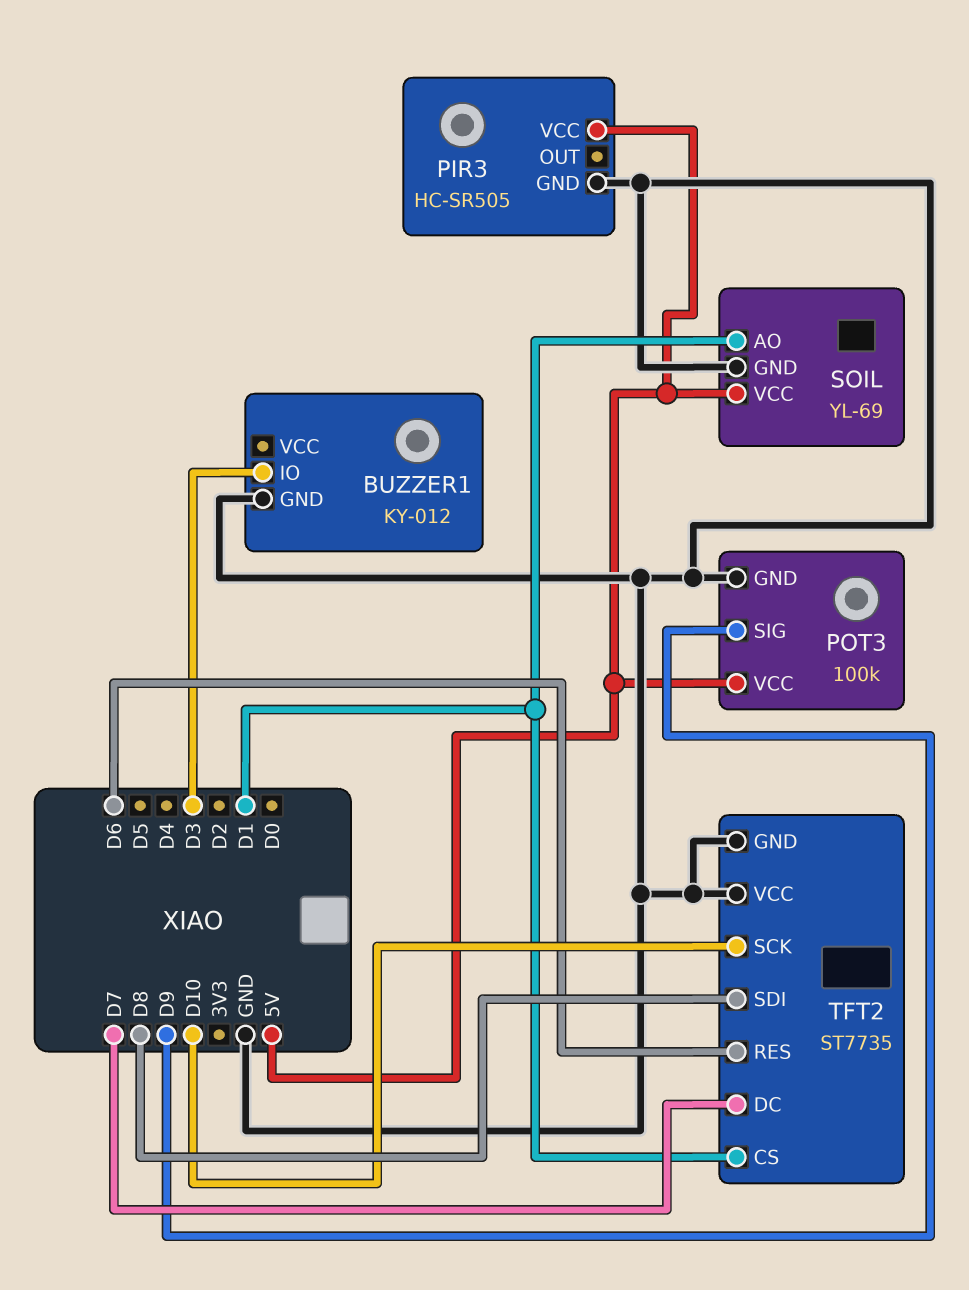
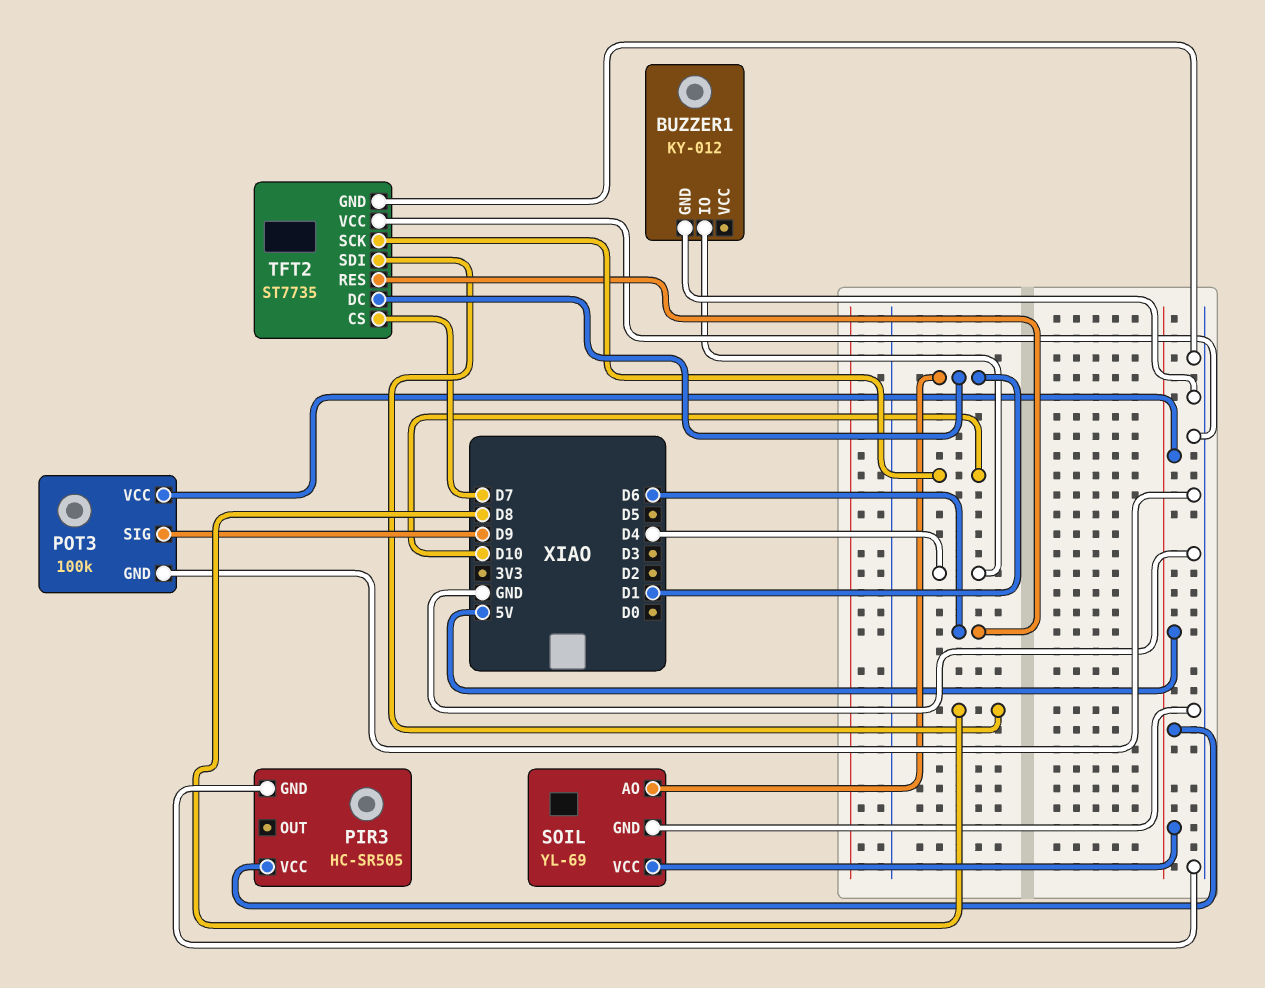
BUZZER1 pin IO: D3 -> D4
TFT2 pin CS: D1 -> D7
TFT2 pin DC: D7 -> D1

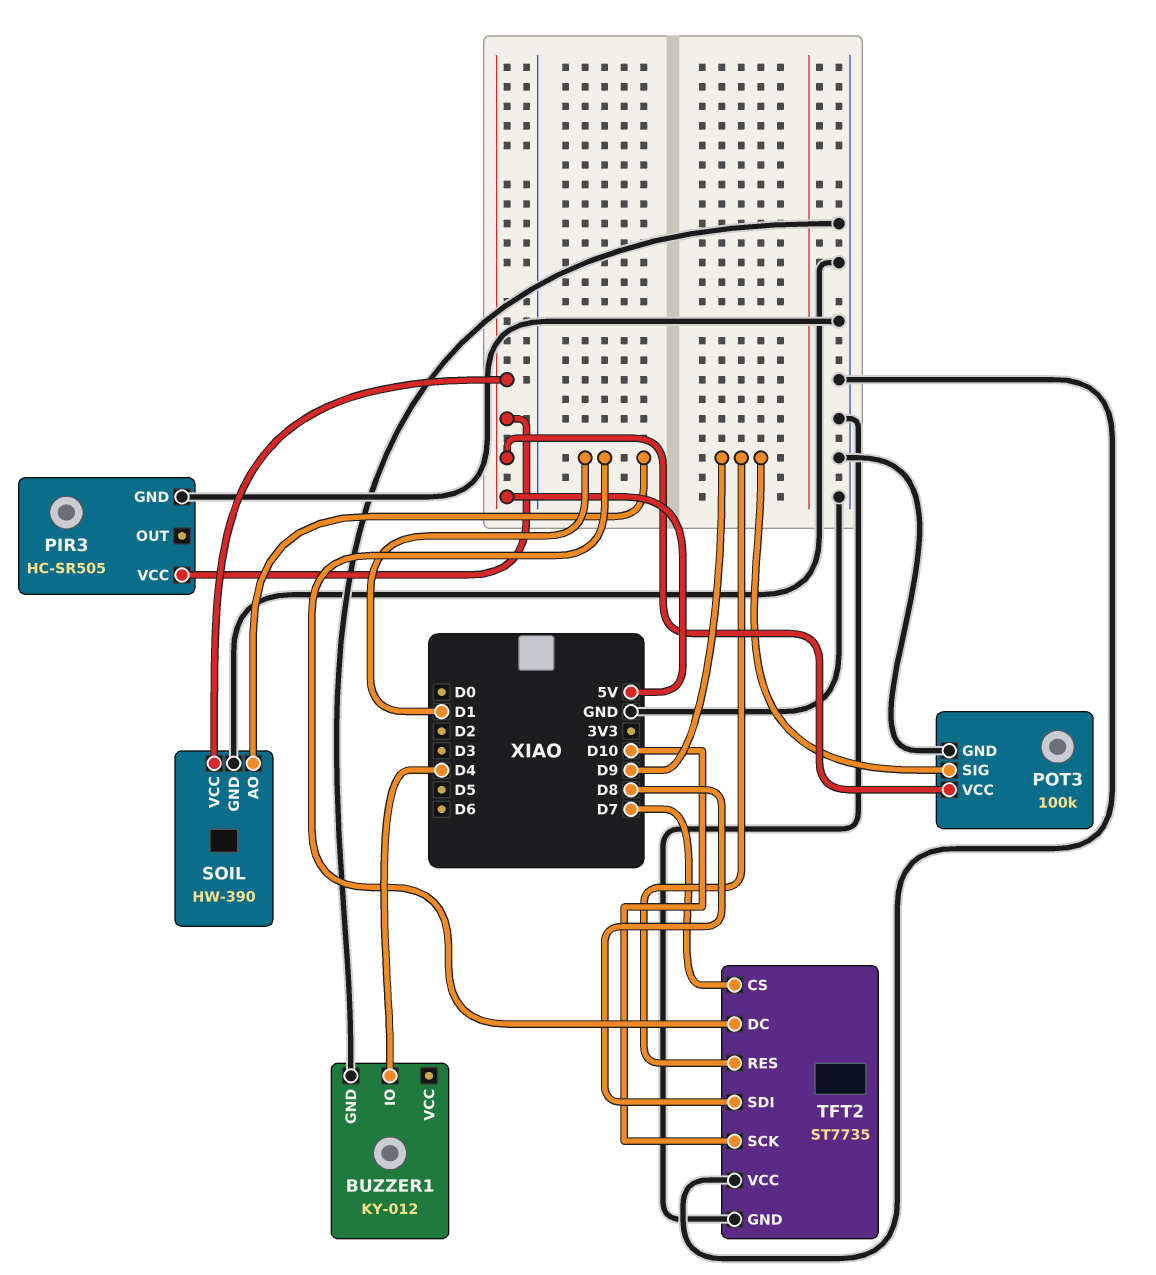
SOIL: YL-69 -> HW-390
TFT2 pin RES: D6 -> D9

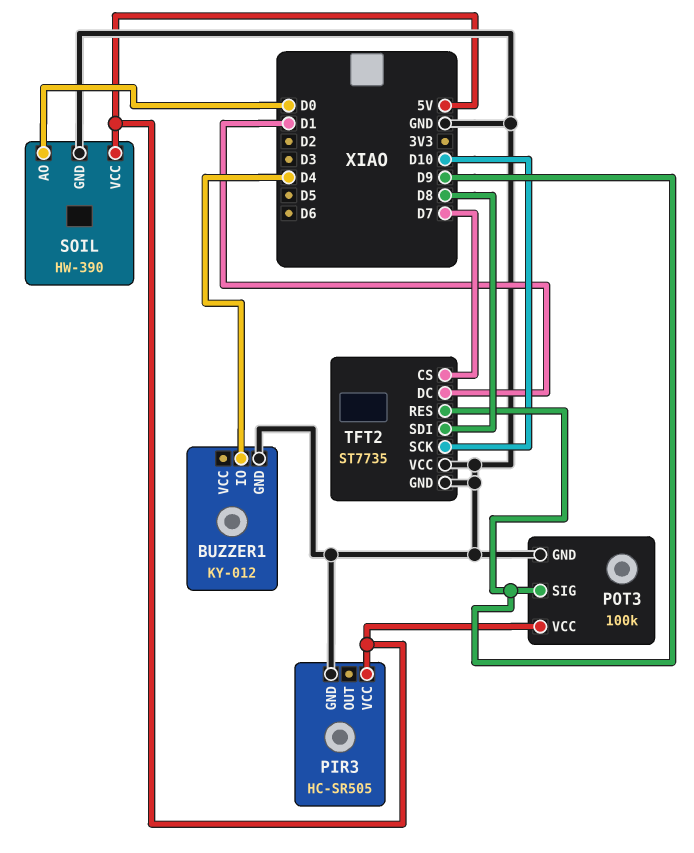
SOIL pin AO: D1 -> D0

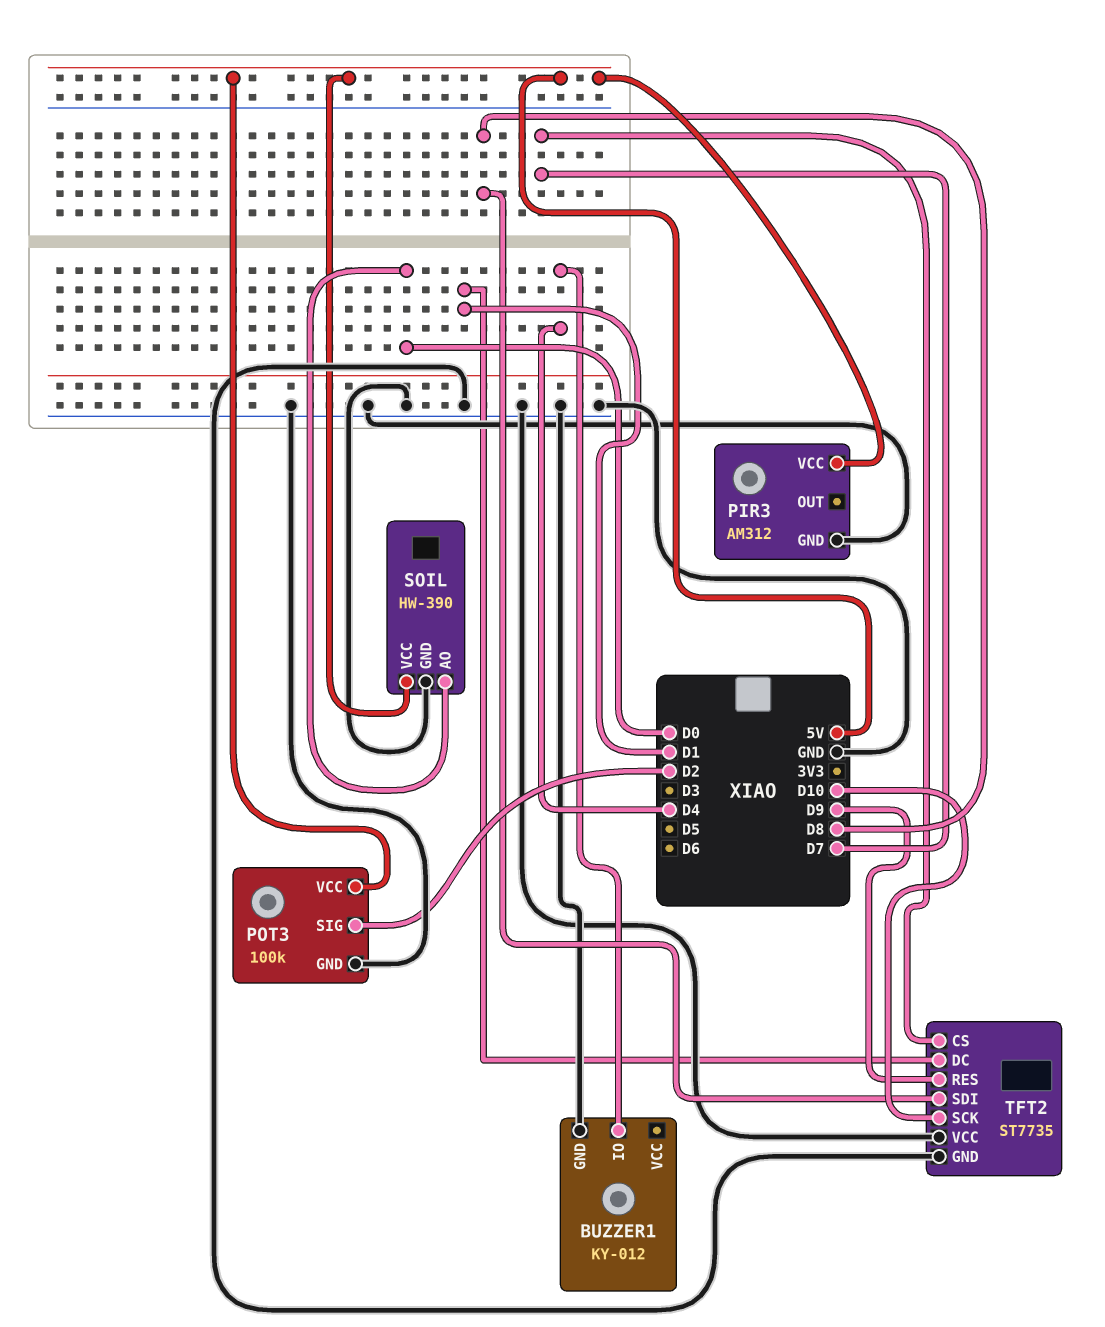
PIR3: HC-SR505 -> AM312
POT3 pin SIG: D9 -> D2

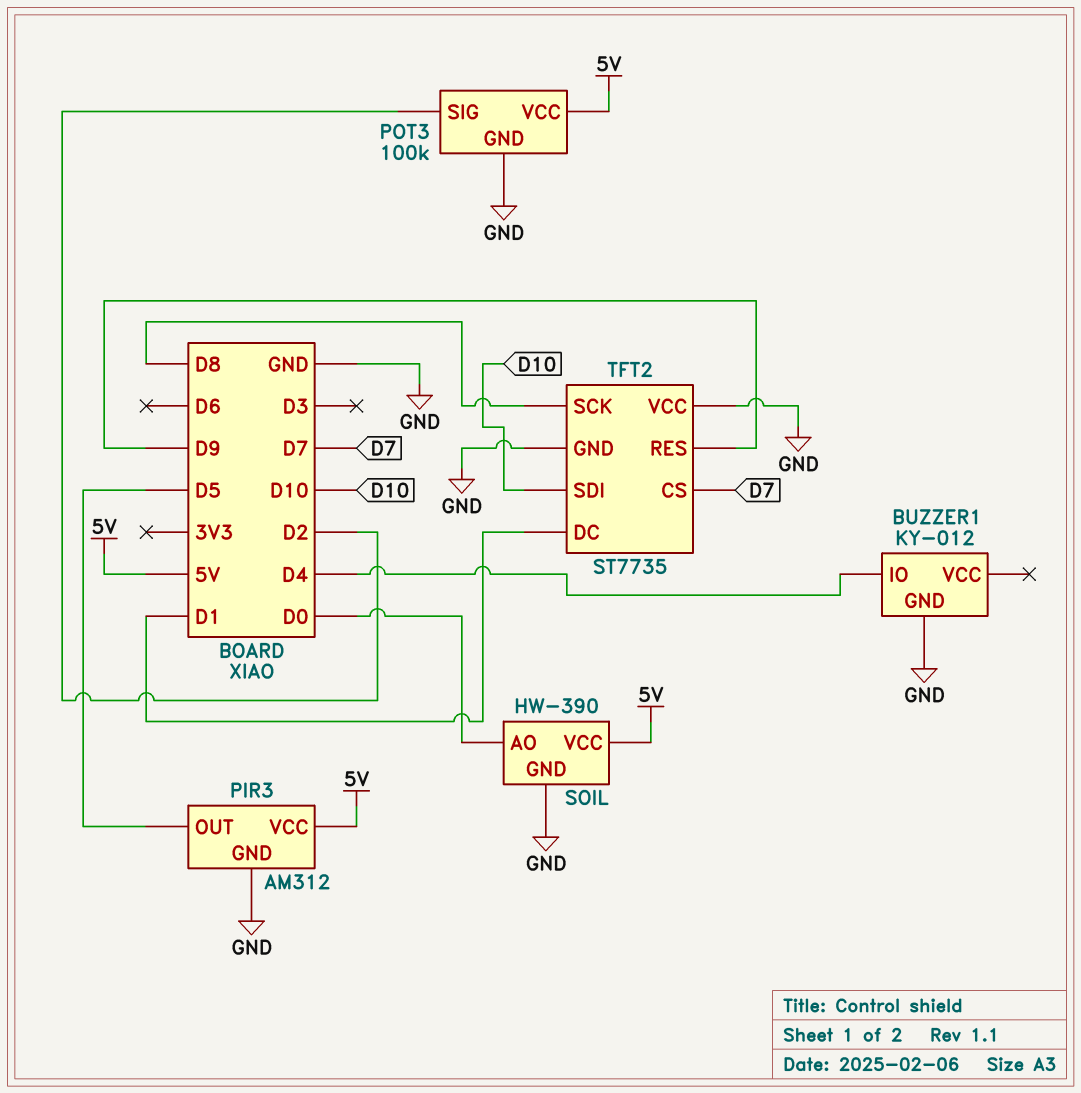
PIR3 pin OUT: none -> D5
TFT2 pin SCK: D10 -> D8
TFT2 pin SDI: D8 -> D10

